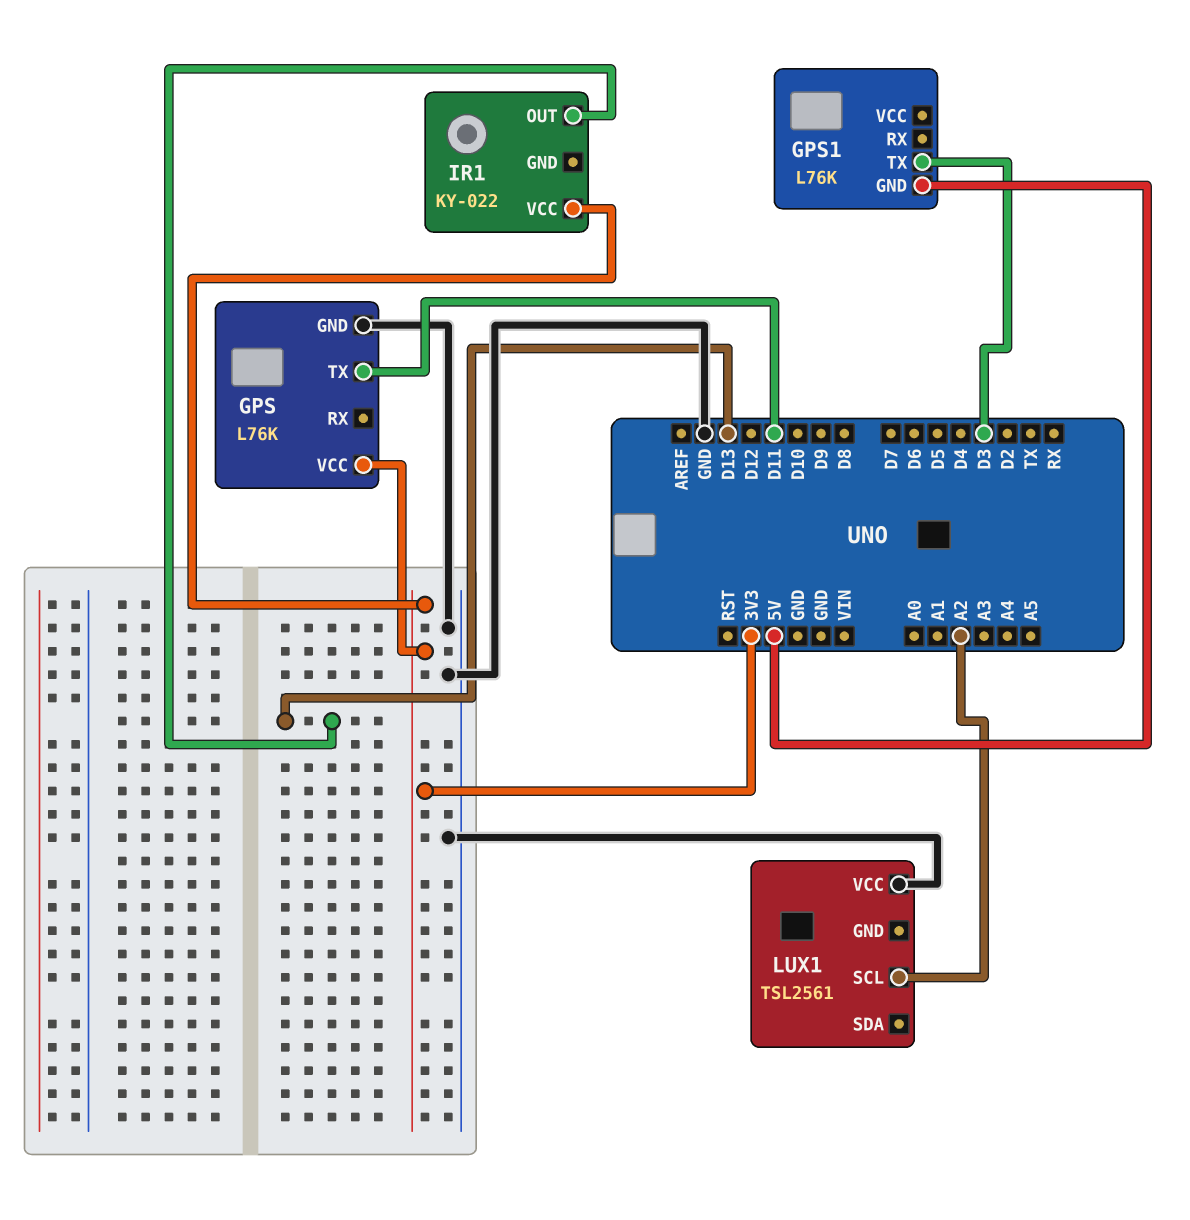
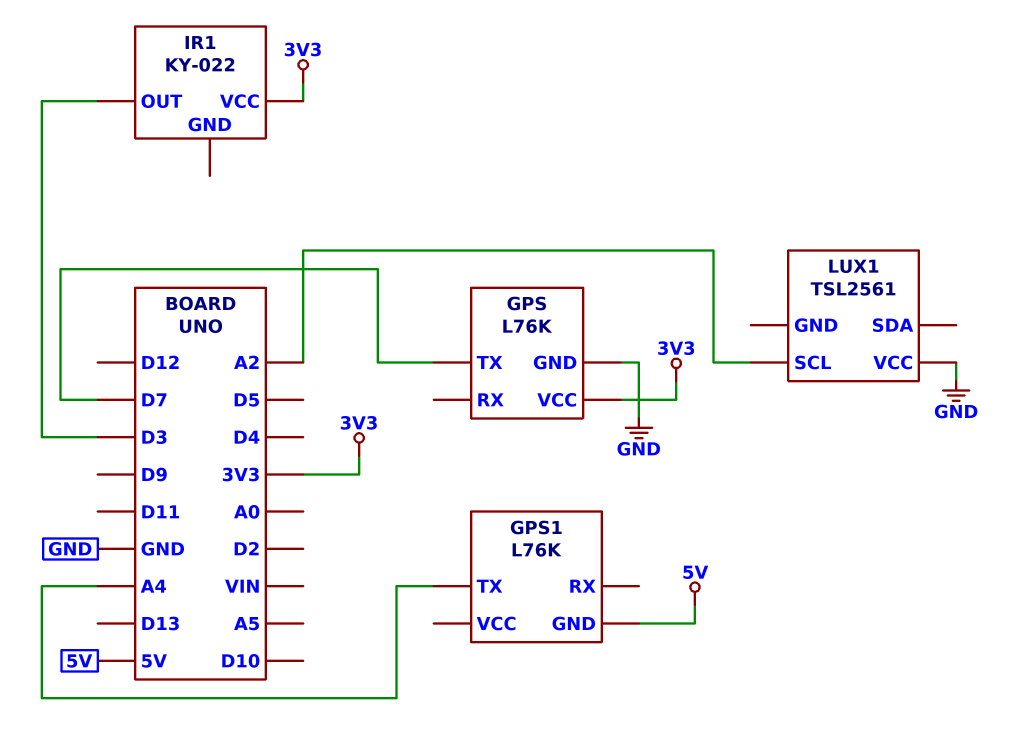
GPS pin TX: D11 -> D7
GPS1 pin TX: D3 -> A4
IR1 pin OUT: D13 -> D3

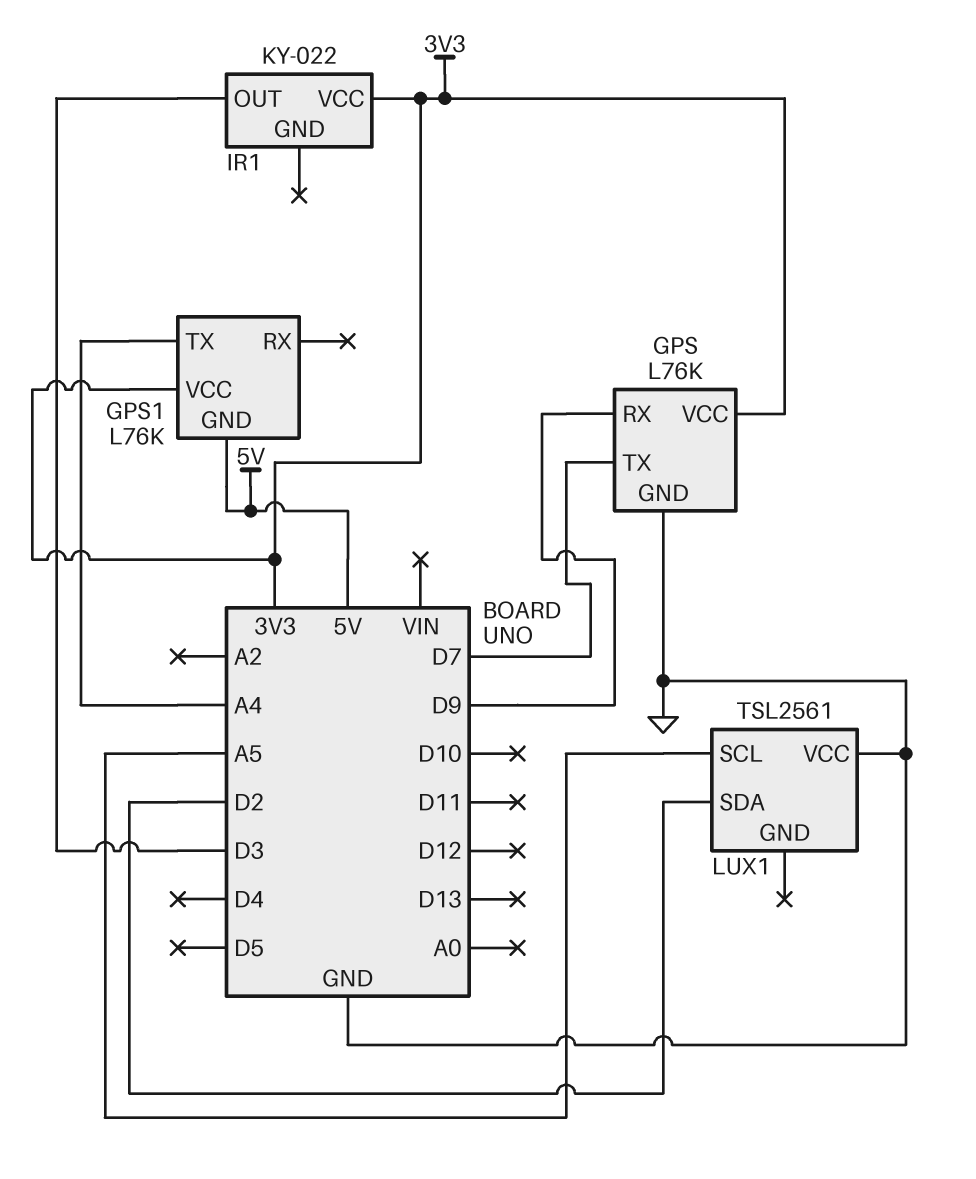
GPS pin RX: none -> D9
GPS1 pin VCC: none -> 3V3
LUX1 pin SCL: A2 -> A5
LUX1 pin SDA: none -> D2

